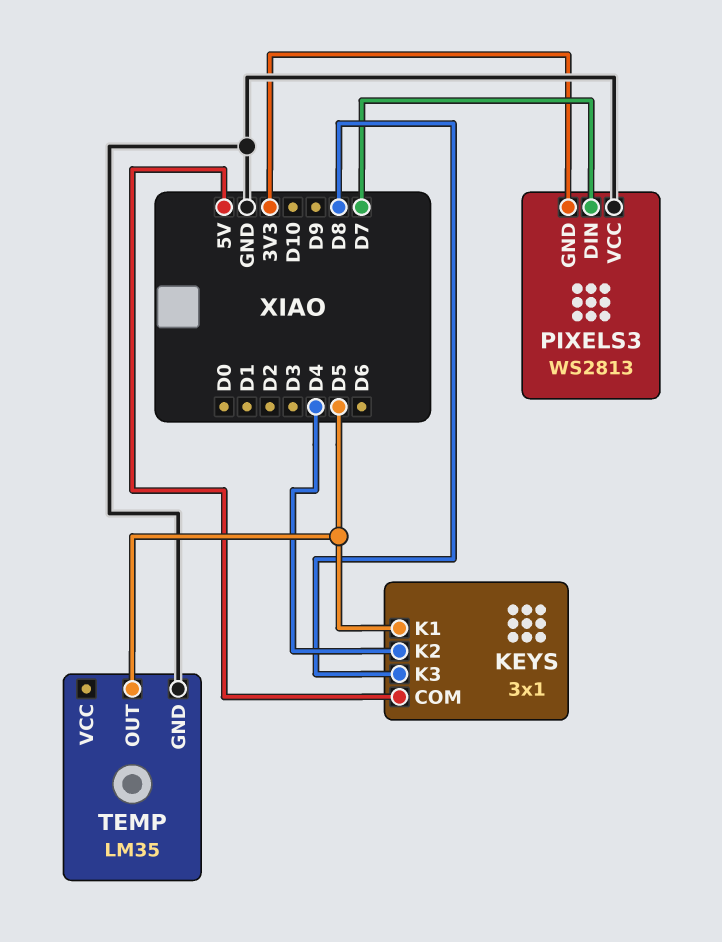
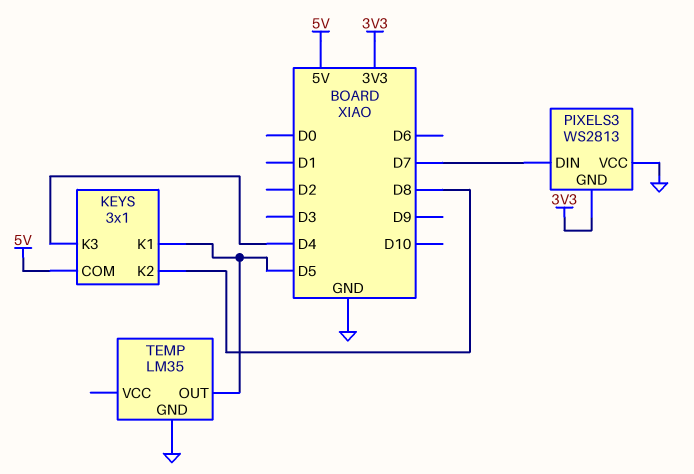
KEYS pin K2: D4 -> D8
KEYS pin K3: D8 -> D4

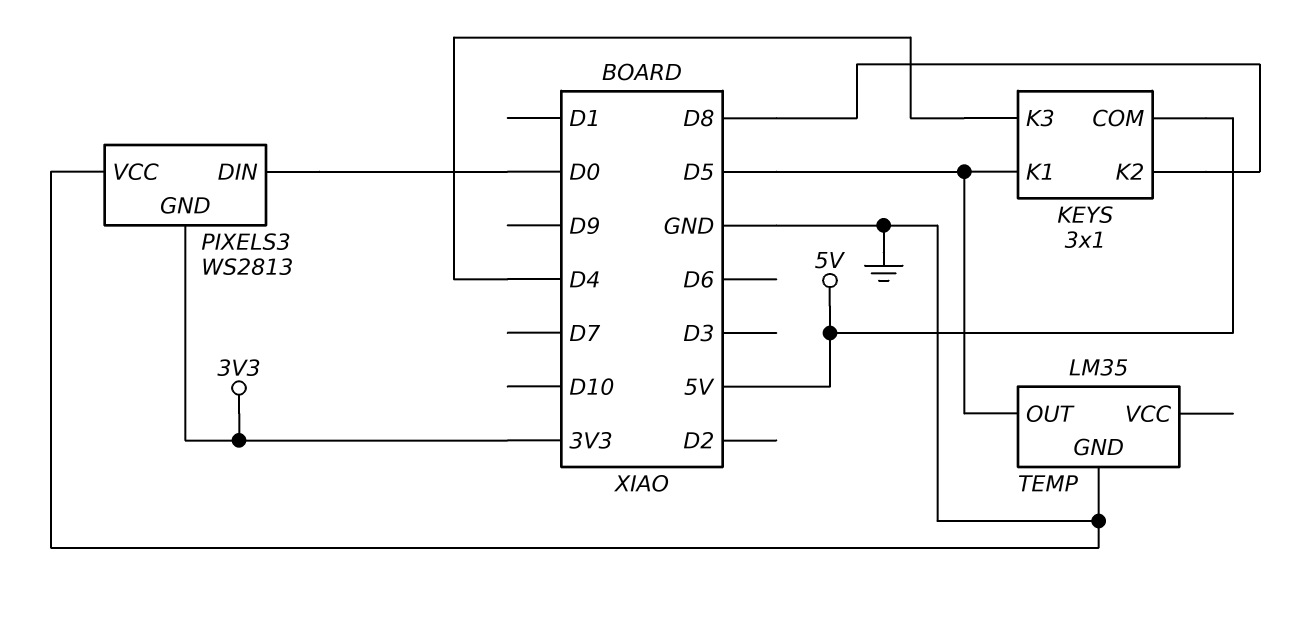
PIXELS3 pin DIN: D7 -> D0

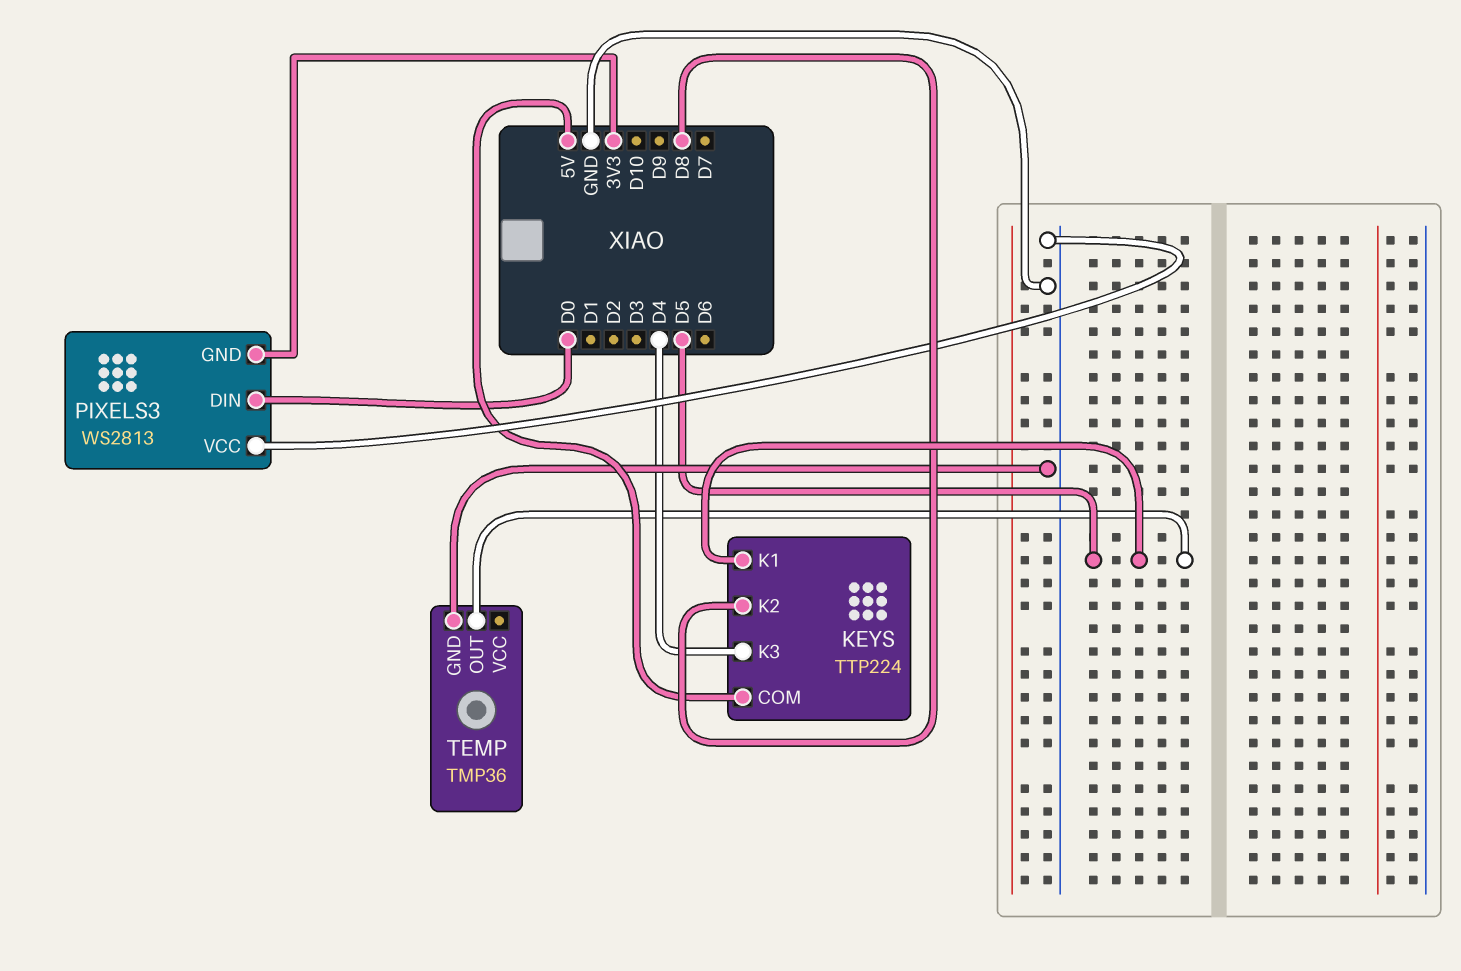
KEYS: 3x1 -> TTP224
TEMP: LM35 -> TMP36

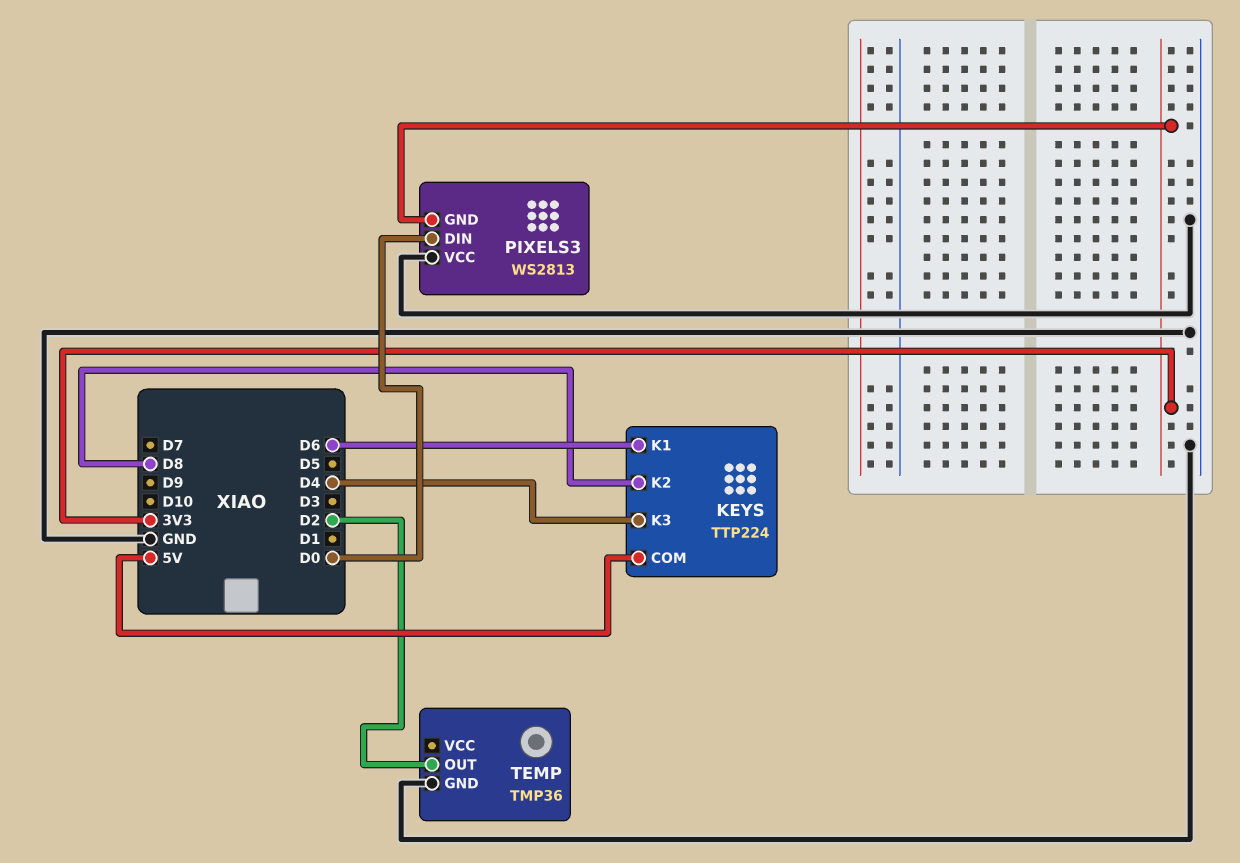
KEYS pin K1: D5 -> D6
TEMP pin OUT: D5 -> D2

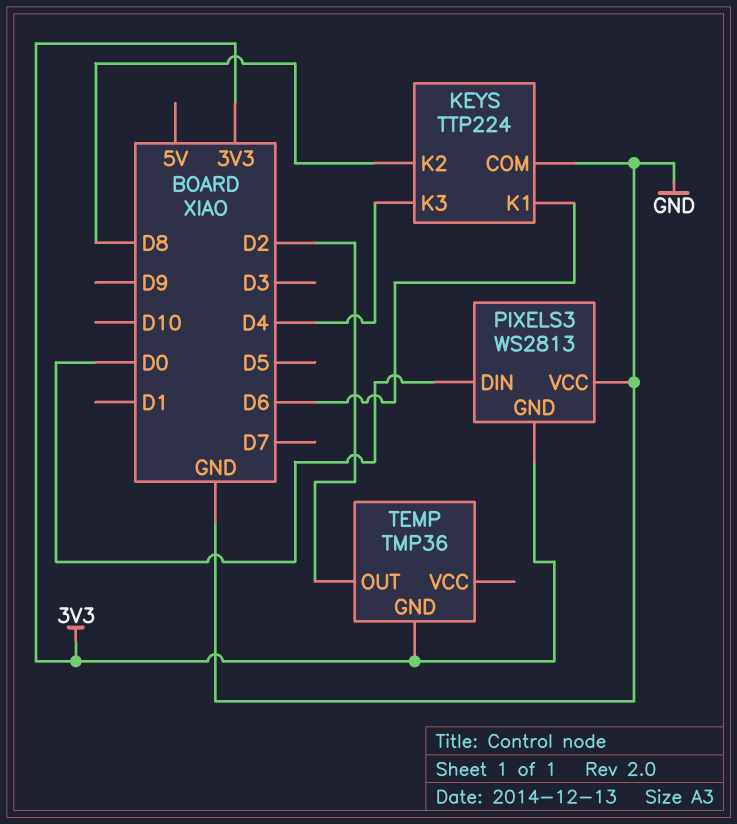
KEYS pin COM: 5V -> GND
TEMP pin GND: GND -> 3V3

